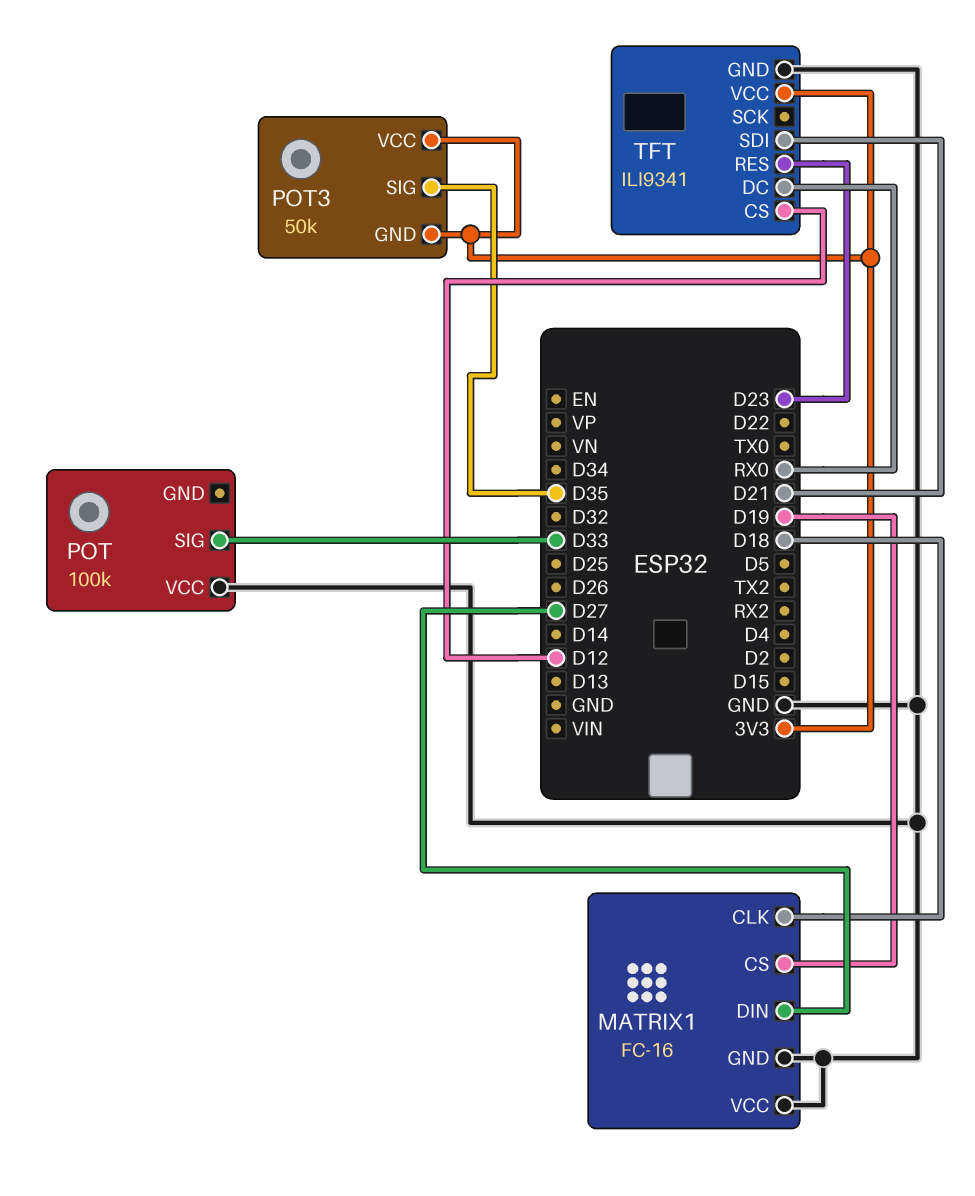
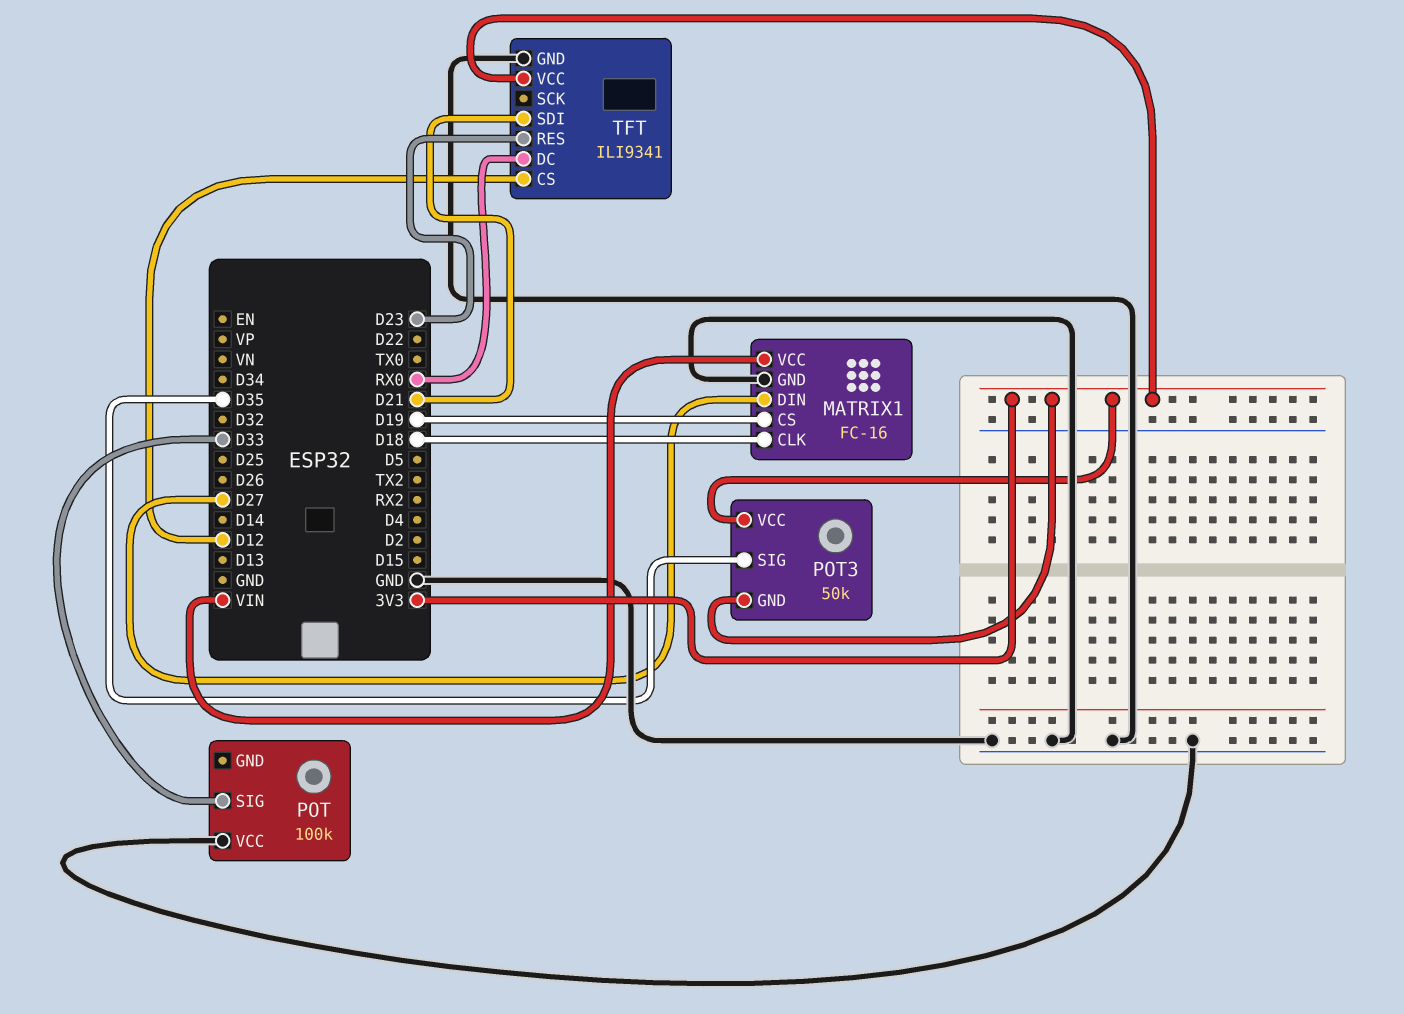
MATRIX1 pin VCC: GND -> VIN

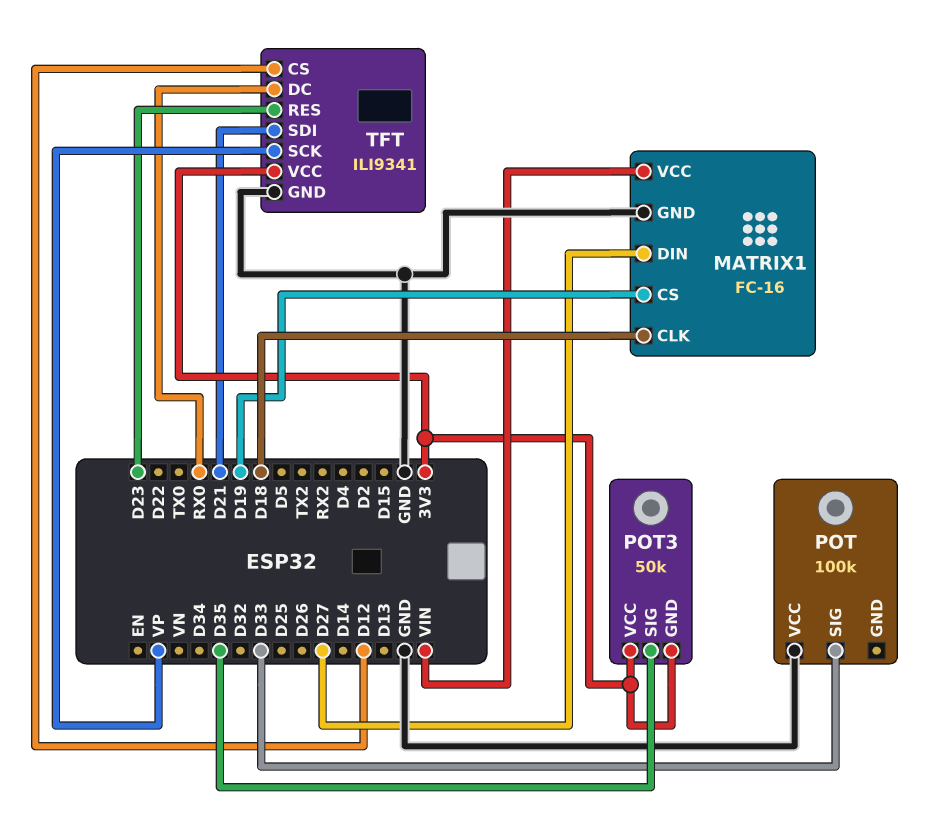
TFT pin SCK: none -> VP

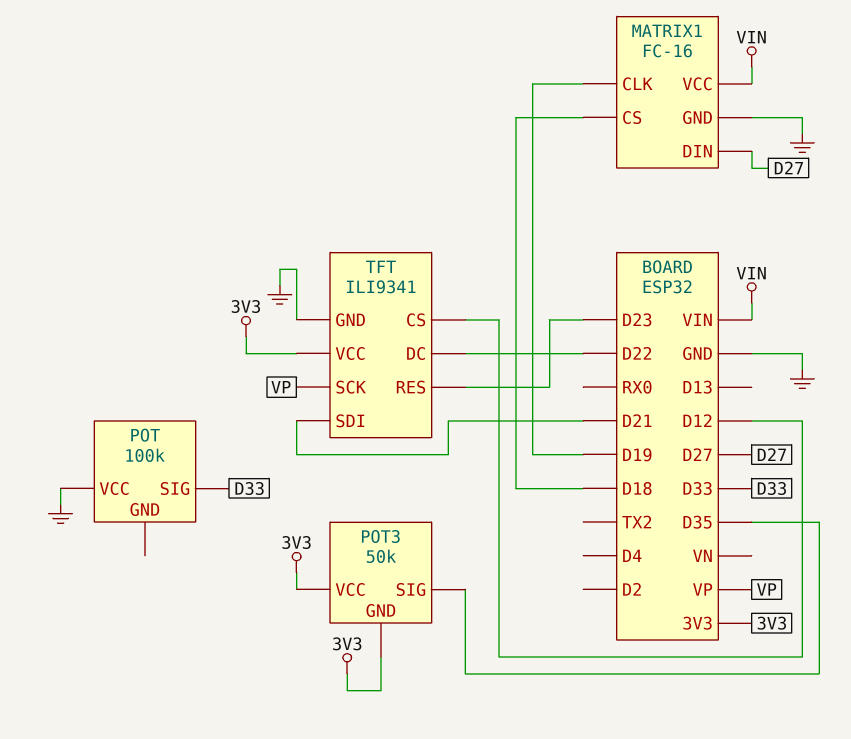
MATRIX1 pin CLK: D18 -> D19
MATRIX1 pin CS: D19 -> D18
TFT pin DC: RX0 -> D22

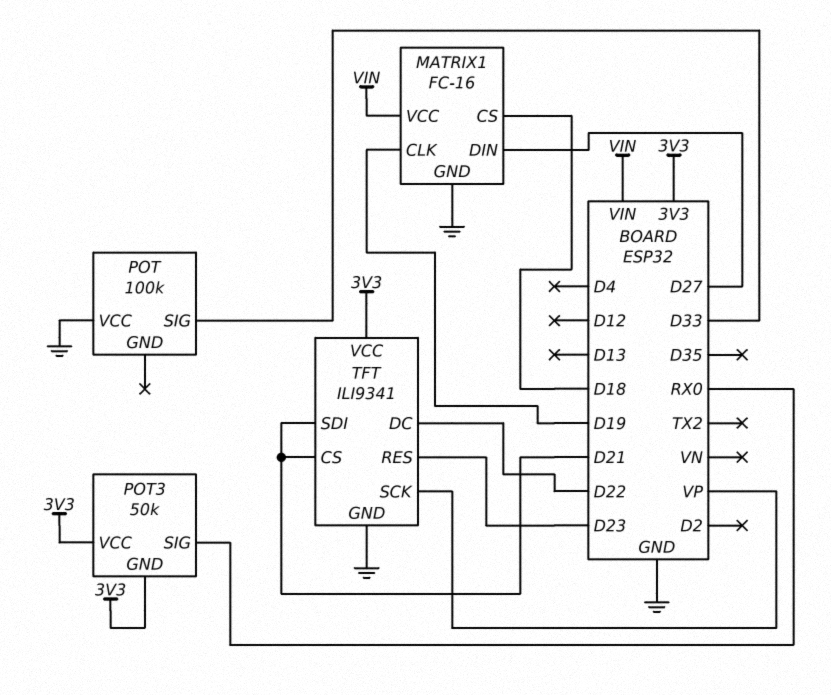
POT3 pin SIG: D35 -> RX0
TFT pin CS: D12 -> D21

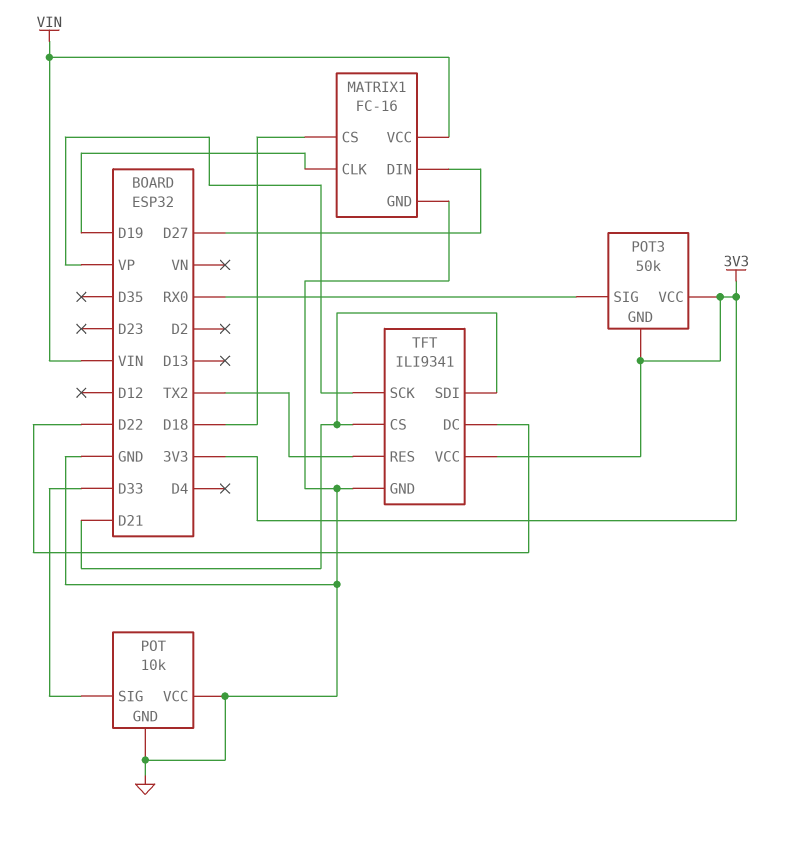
POT: 100k -> 10k
POT pin GND: none -> GND
TFT pin RES: D23 -> TX2

